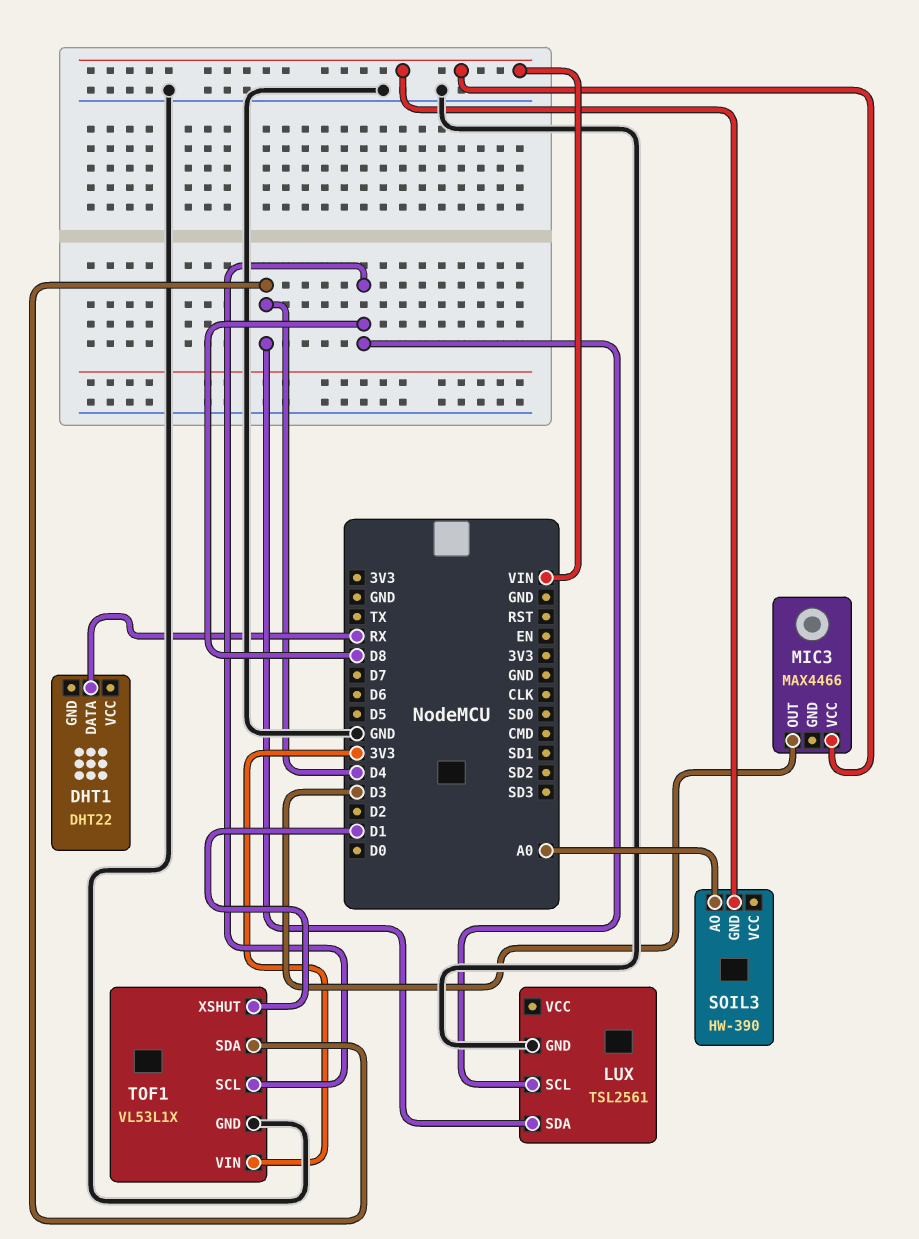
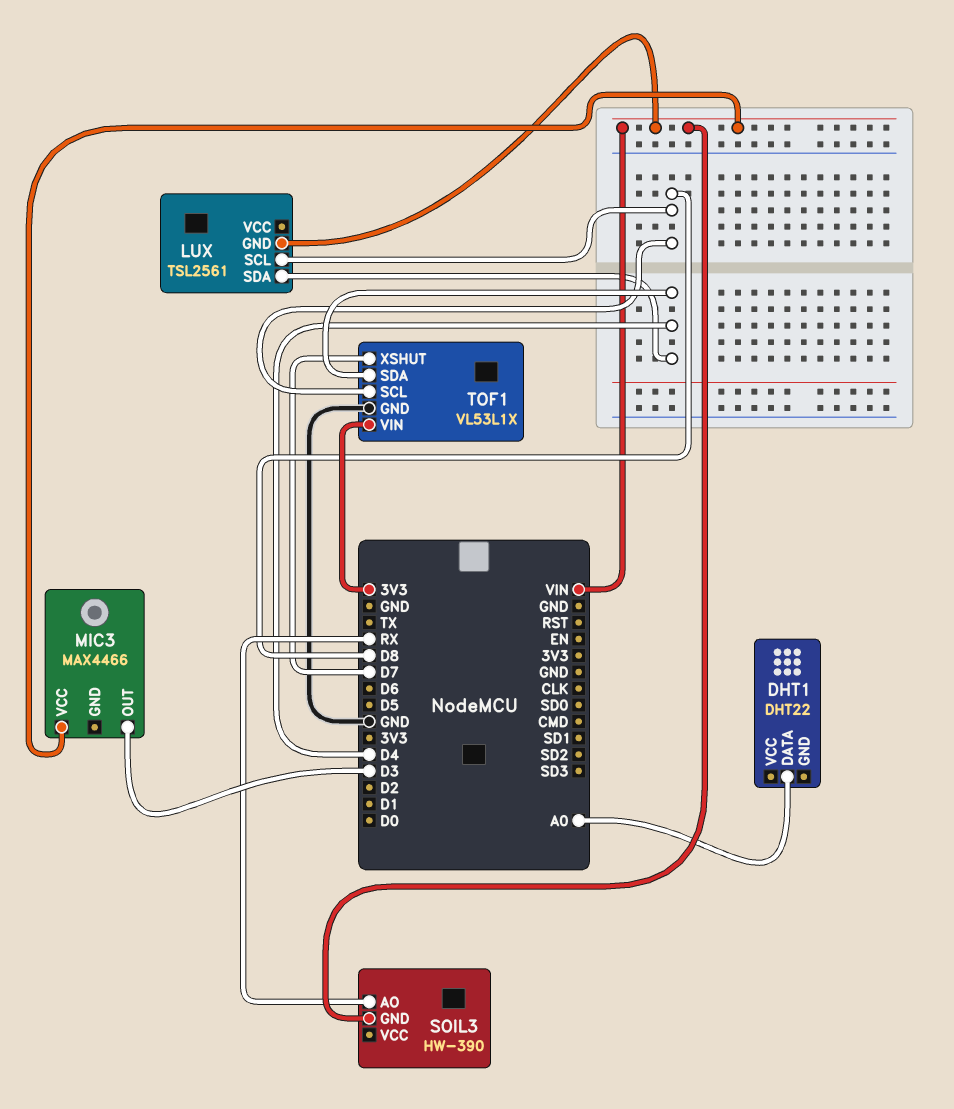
DHT1 pin DATA: RX -> A0
LUX pin GND: GND -> VIN
SOIL3 pin AO: A0 -> RX
TOF1 pin XSHUT: D1 -> D7

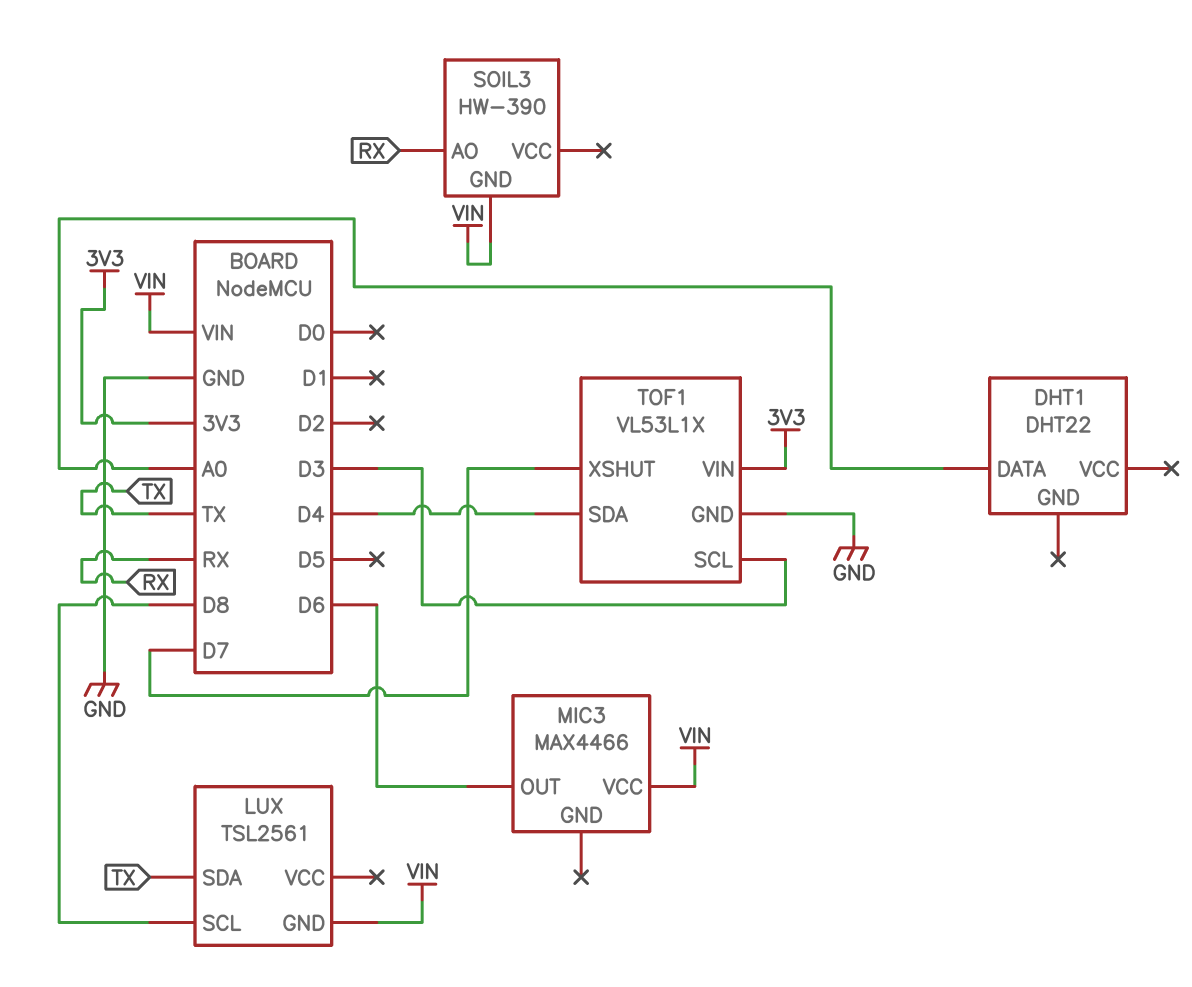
LUX pin SDA: D4 -> TX
MIC3 pin OUT: D3 -> D6
TOF1 pin SCL: D8 -> D3

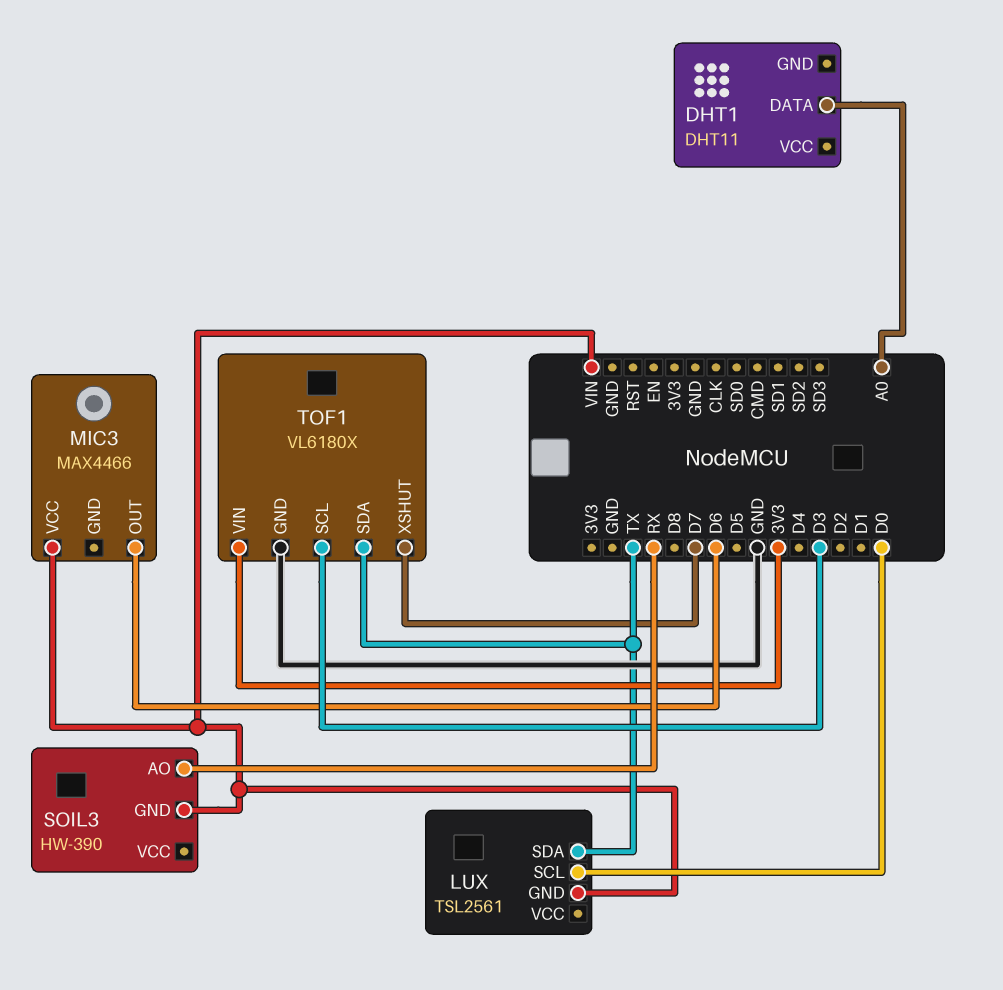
DHT1: DHT22 -> DHT11
LUX pin SCL: D8 -> D0
TOF1: VL53L1X -> VL6180X
TOF1 pin SDA: D4 -> TX

